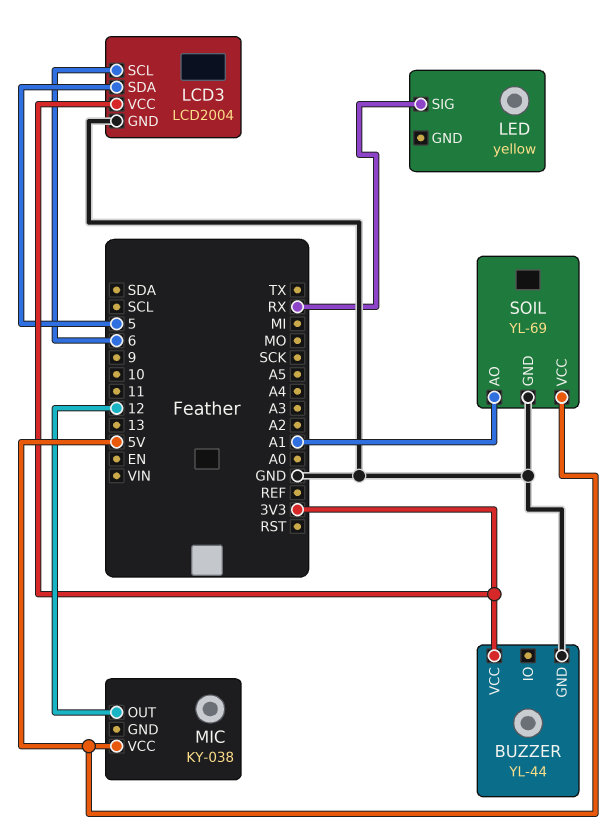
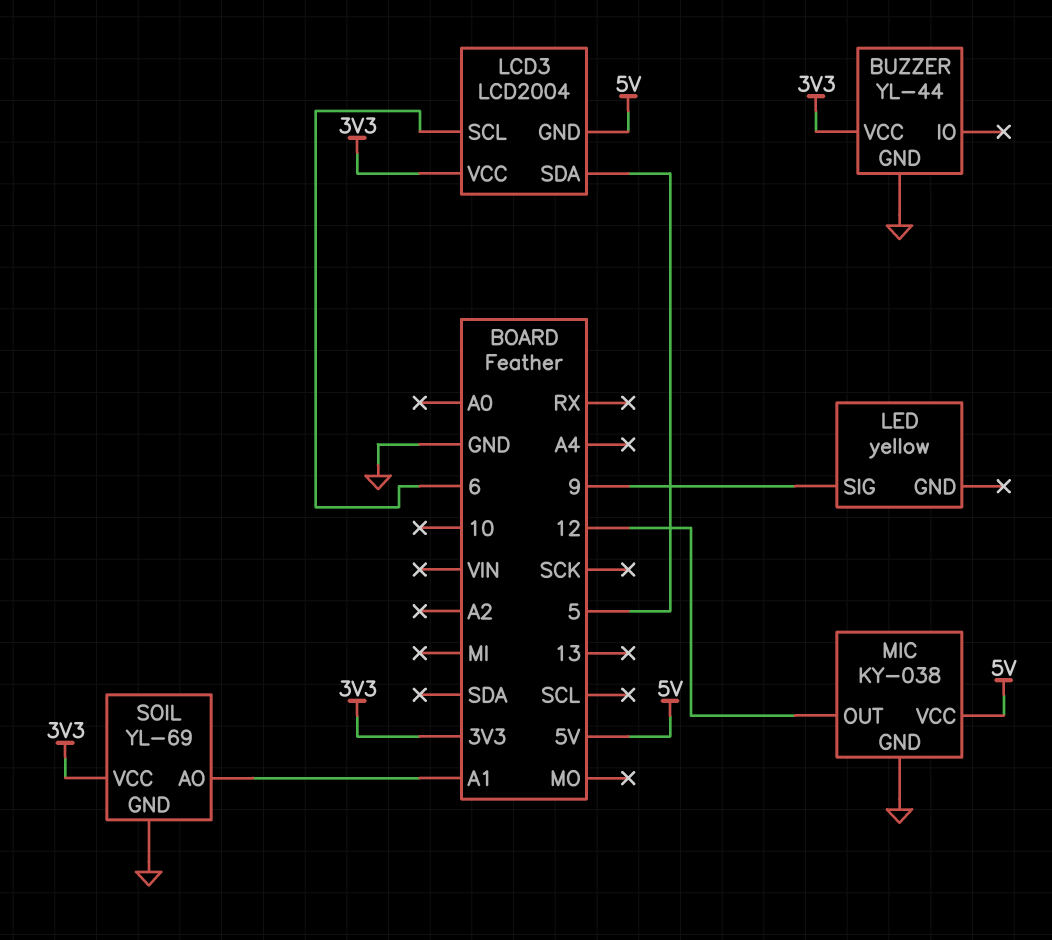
LCD3 pin GND: GND -> 5V
LED pin SIG: RX -> 9
MIC pin GND: none -> GND
SOIL pin VCC: 5V -> 3V3

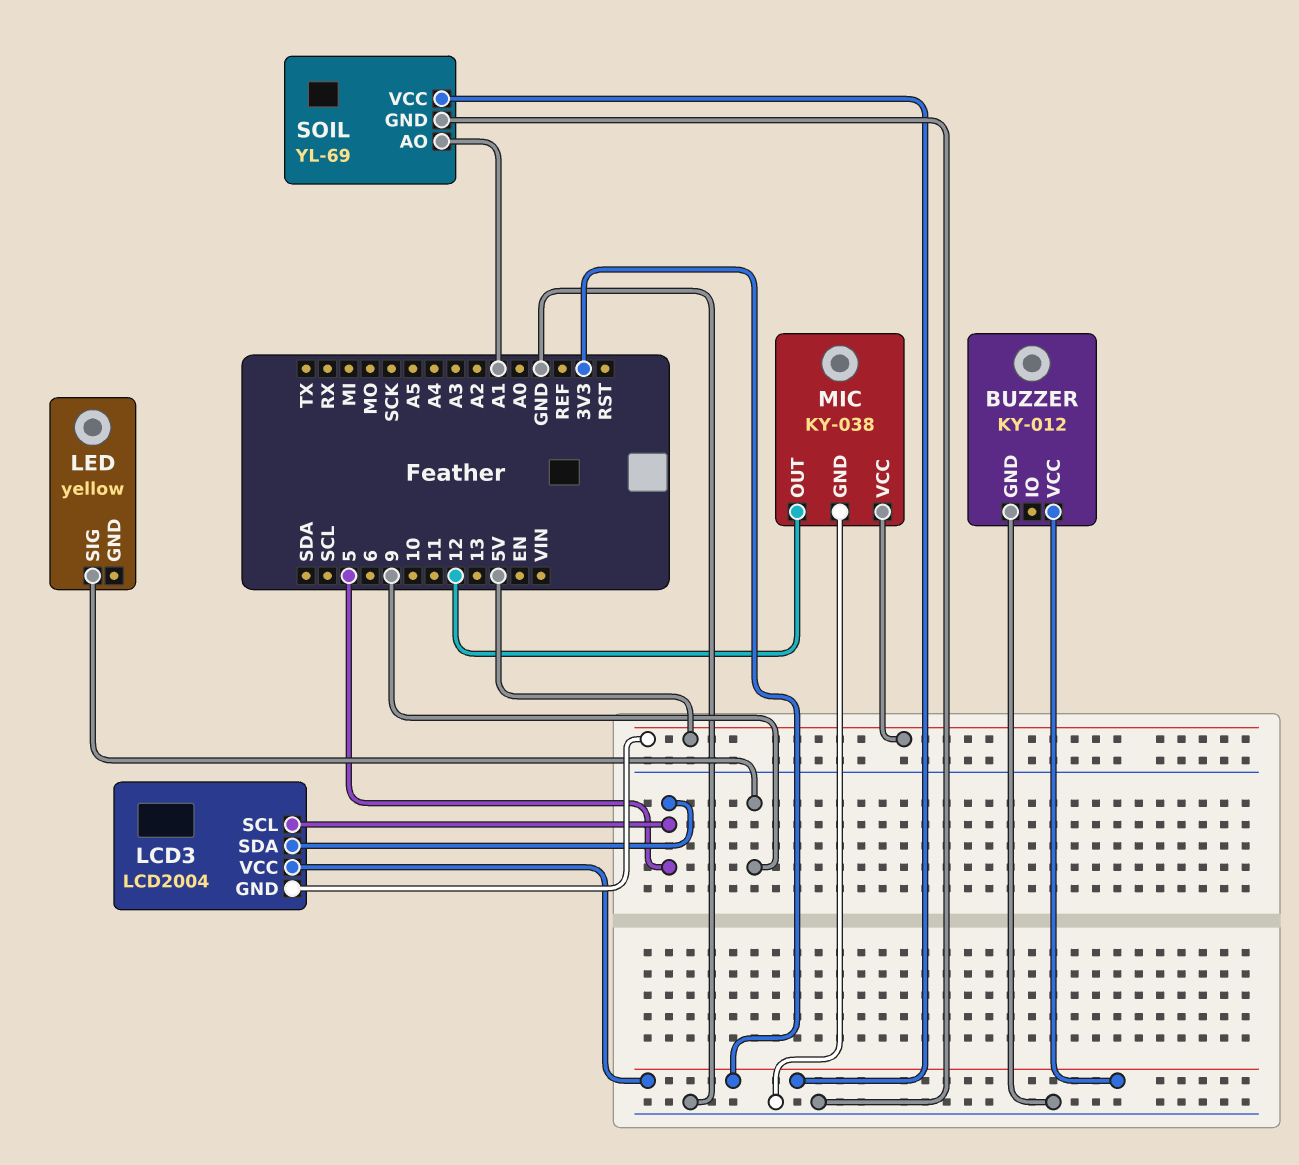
BUZZER: YL-44 -> KY-012
LCD3 pin SCL: 6 -> 5

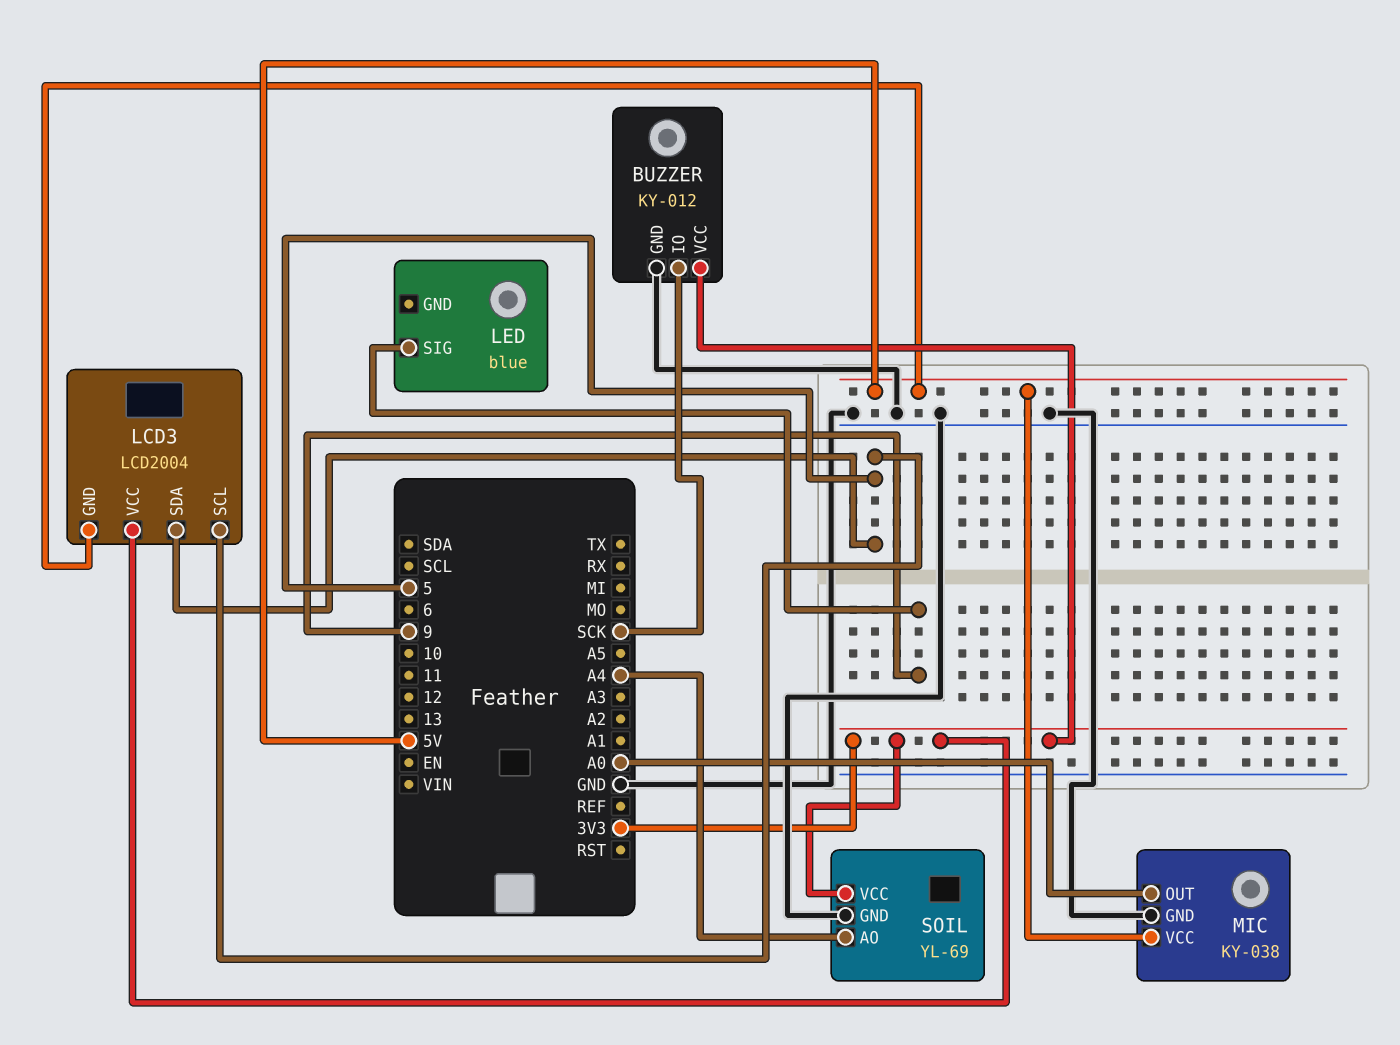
BUZZER pin IO: none -> SCK
LED: yellow -> blue
MIC pin OUT: 12 -> A0
SOIL pin AO: A1 -> A4

